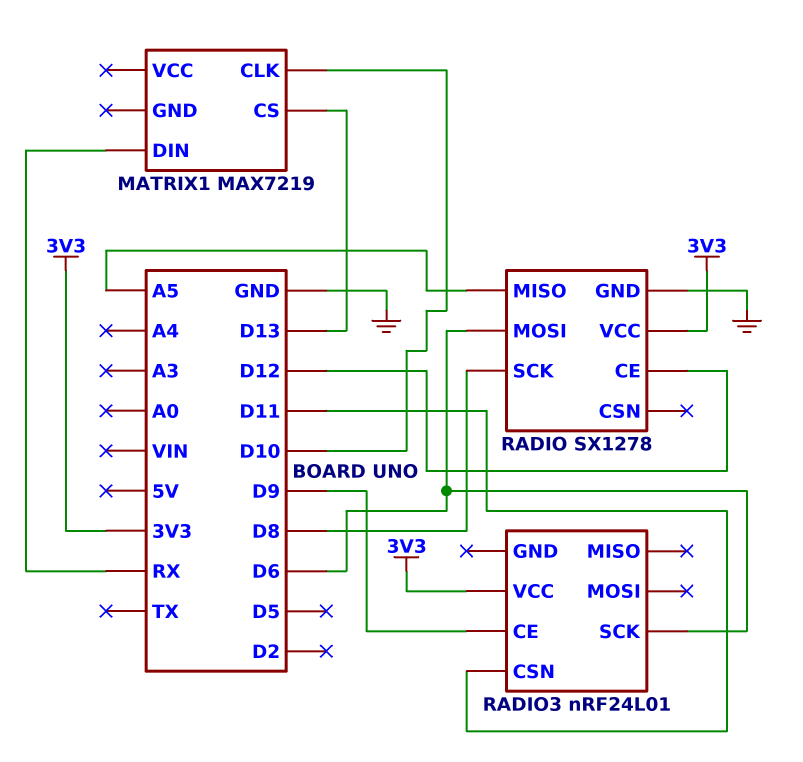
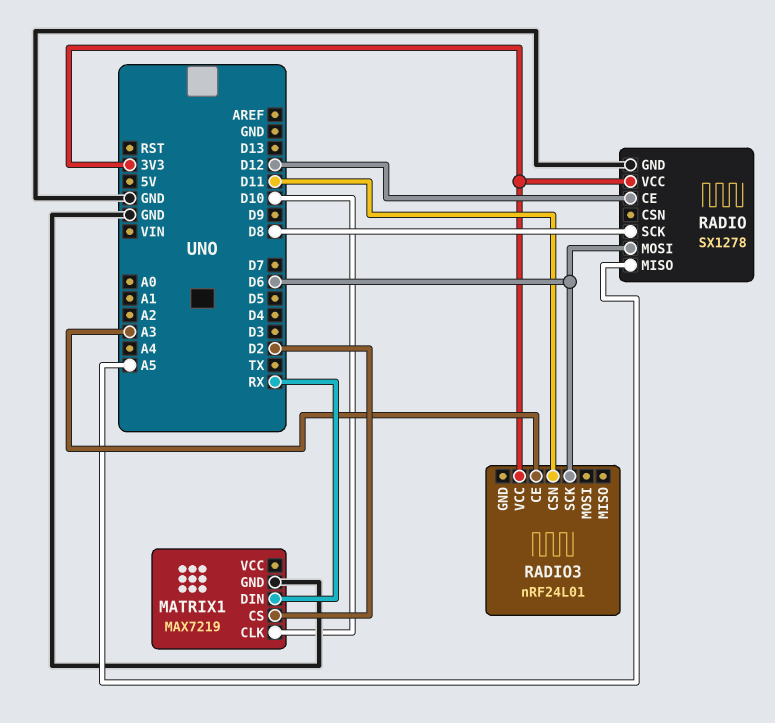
MATRIX1 pin CS: D13 -> D2
MATRIX1 pin GND: none -> GND
RADIO3 pin CE: D9 -> A3

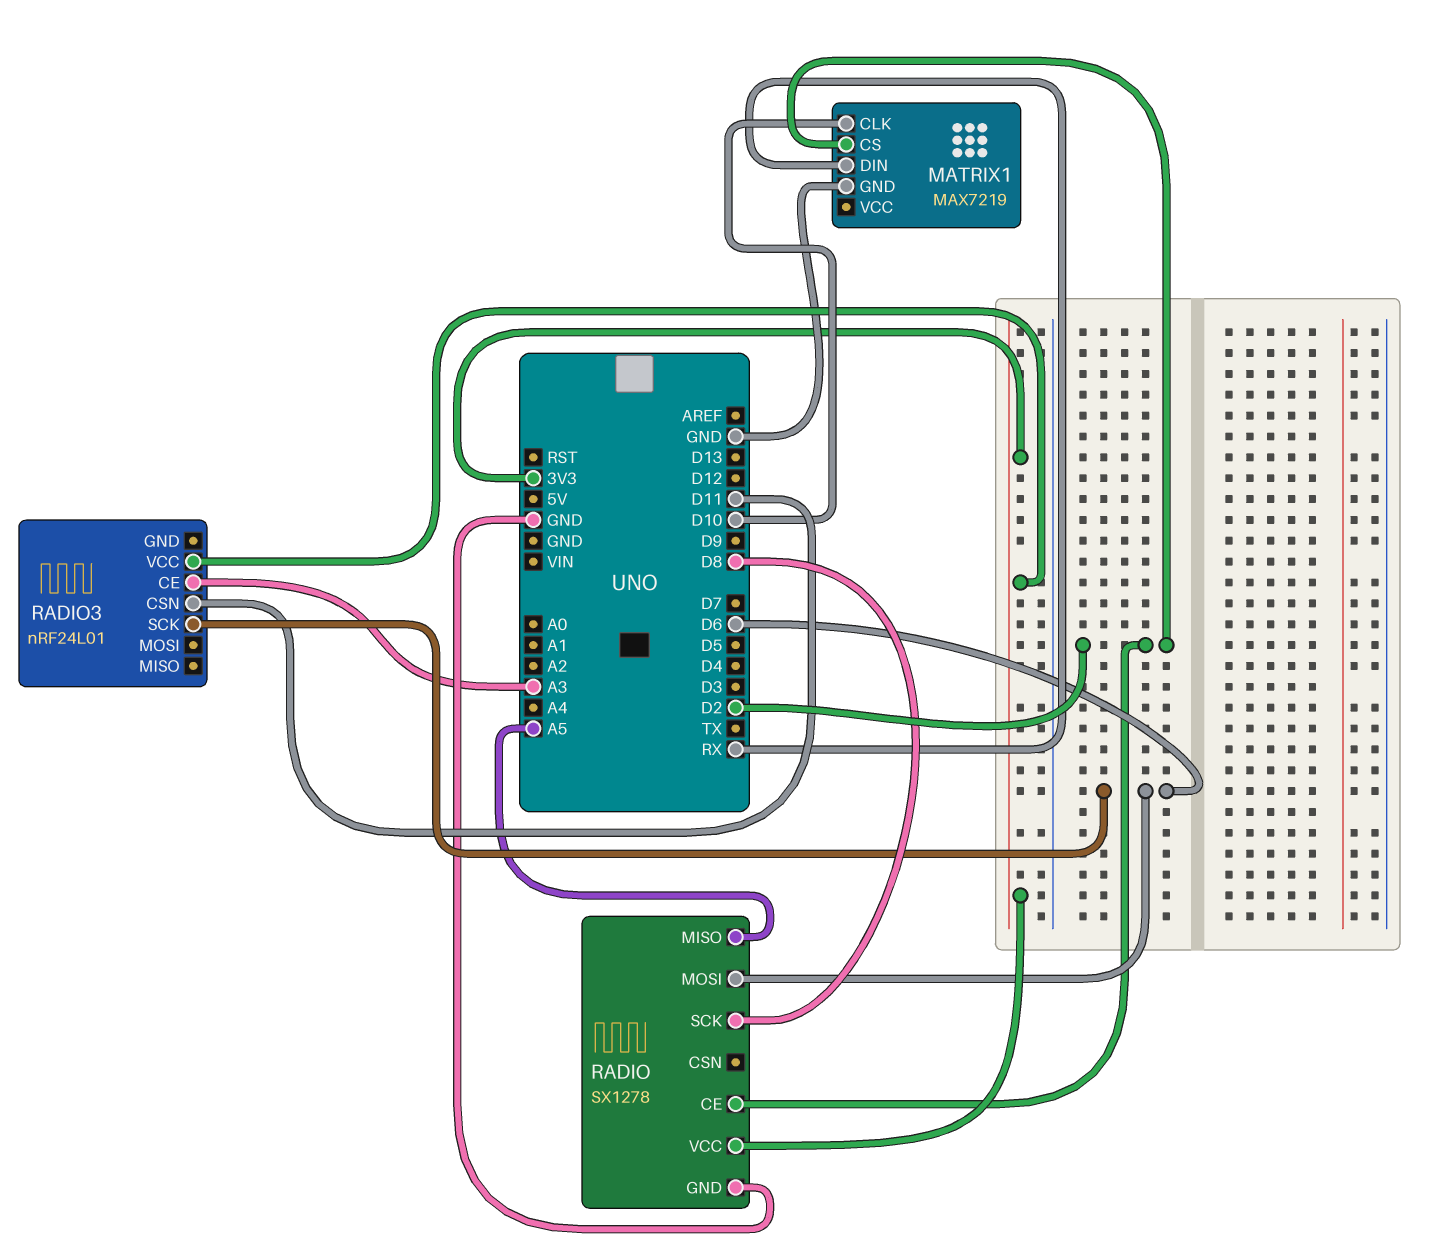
RADIO pin CE: D12 -> D2

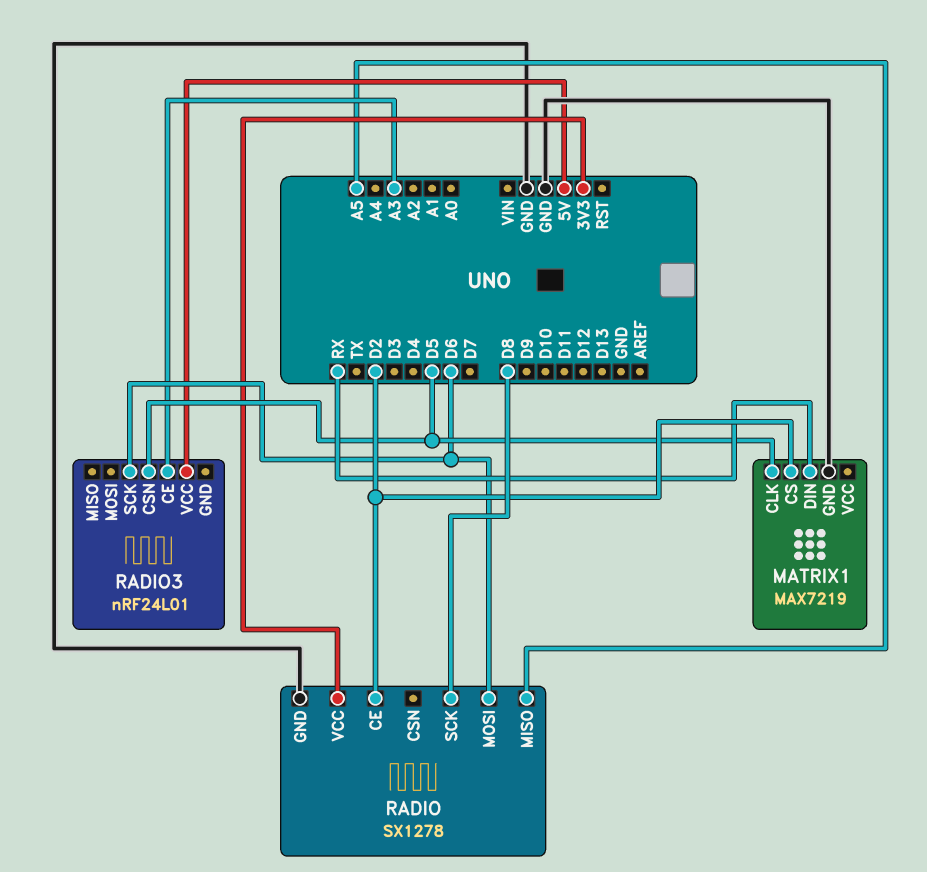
MATRIX1 pin CLK: D10 -> D5
RADIO3 pin CSN: D11 -> D5
RADIO3 pin VCC: 3V3 -> 5V

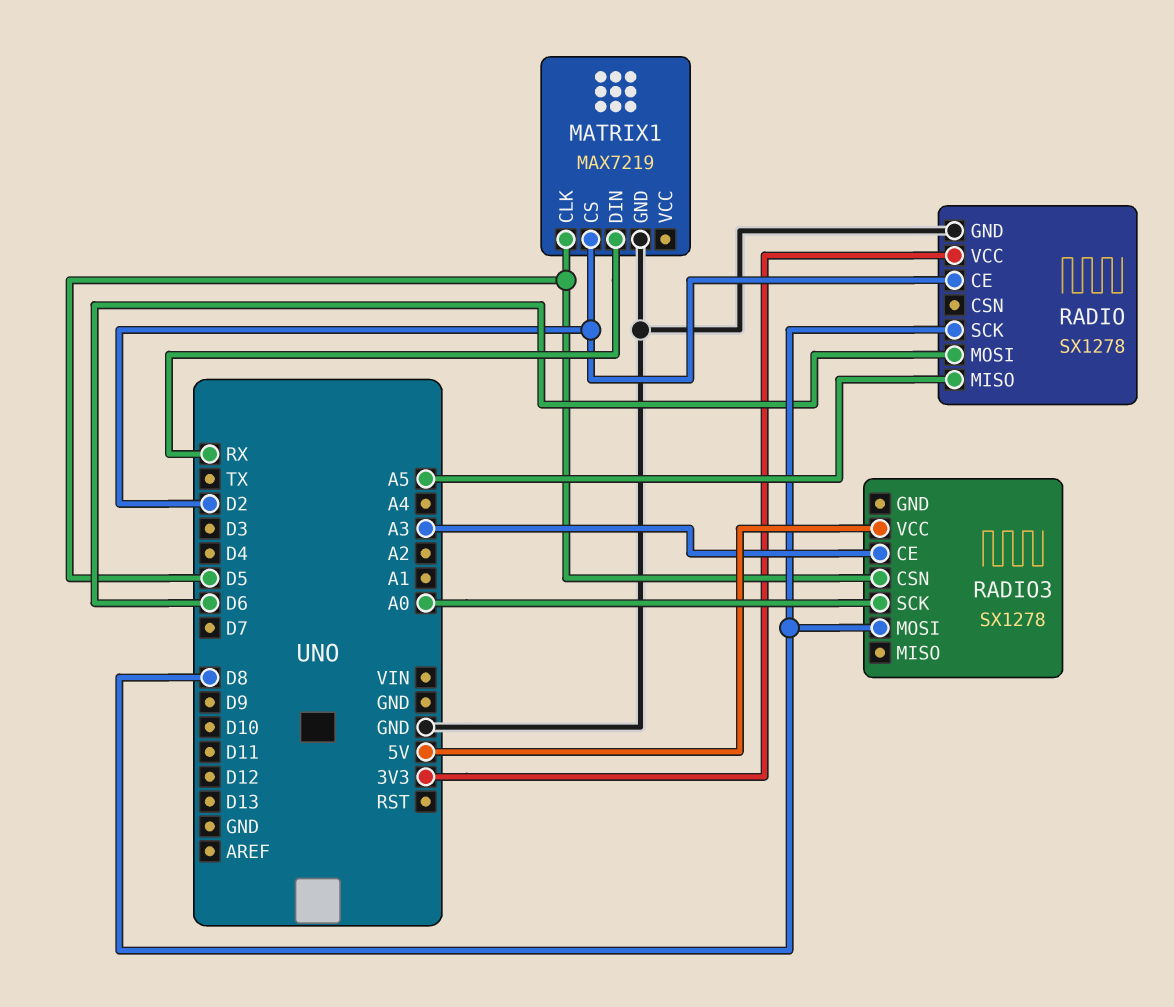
RADIO3: nRF24L01 -> SX1278
RADIO3 pin MOSI: none -> D8
RADIO3 pin SCK: D6 -> A0

